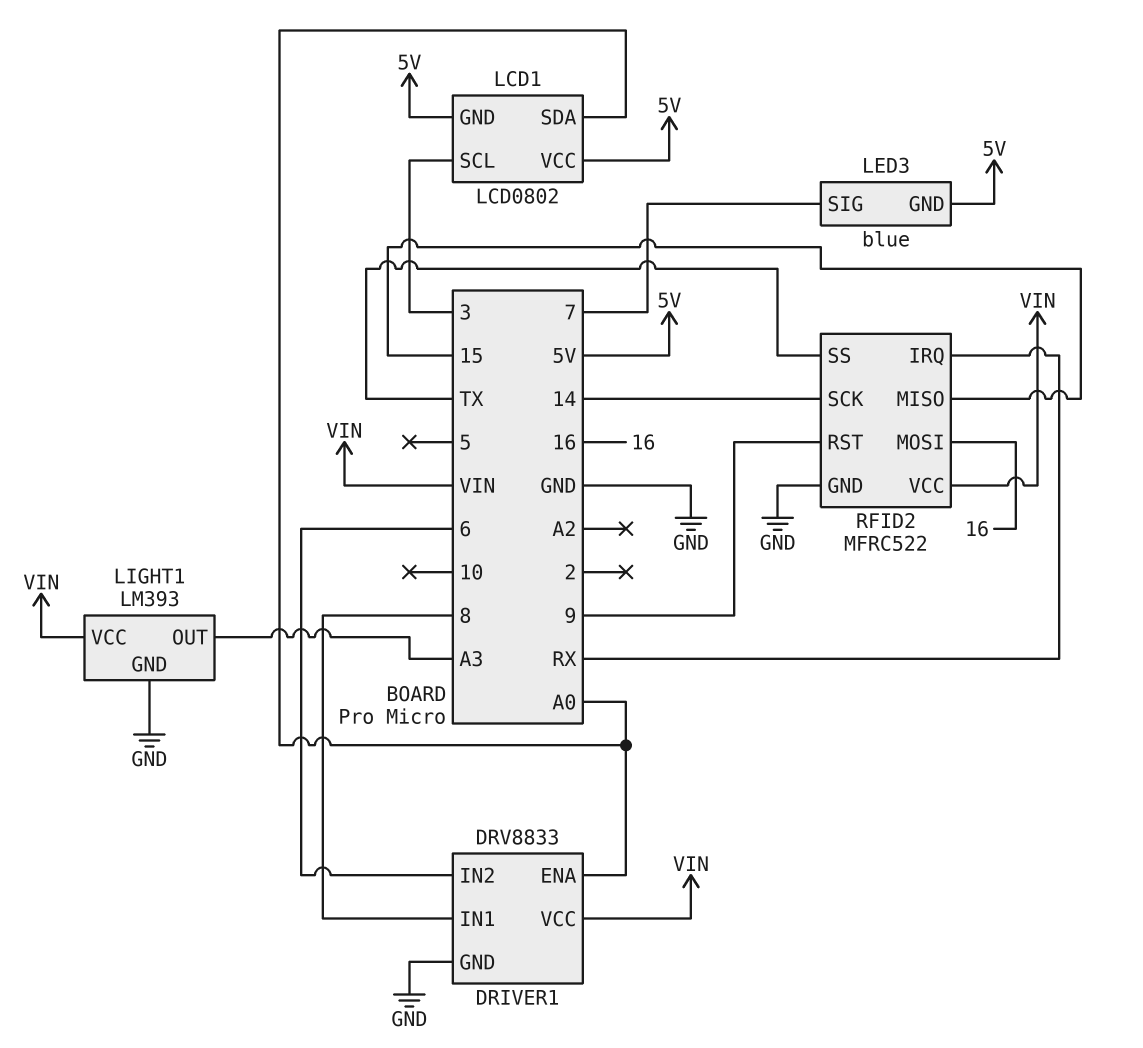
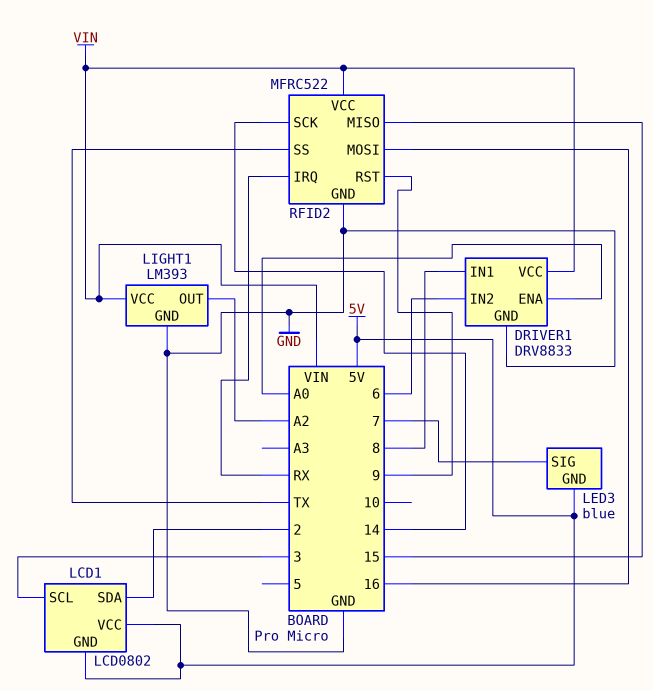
LCD1 pin SDA: A0 -> 2
LIGHT1 pin OUT: A3 -> A2

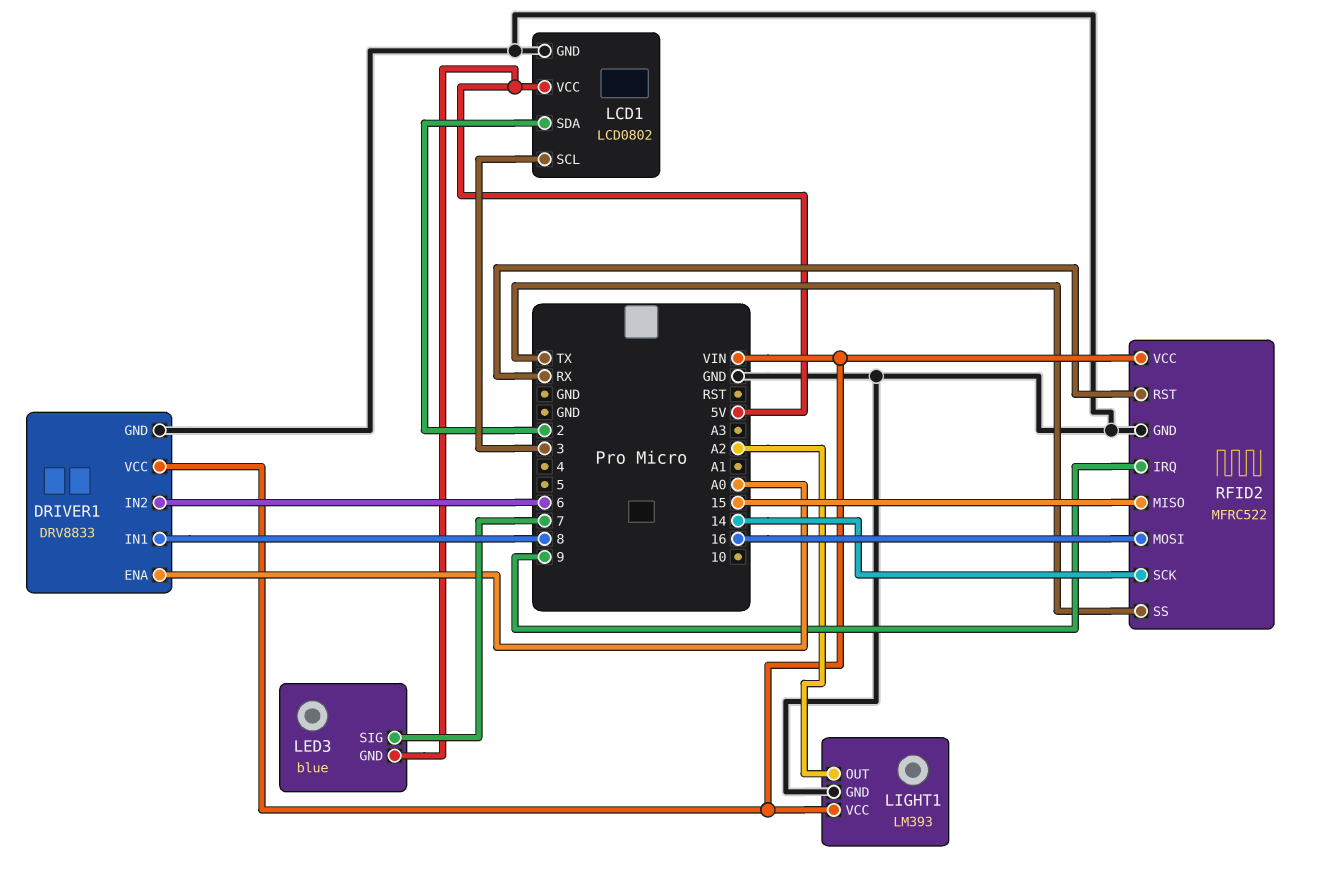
LCD1 pin GND: 5V -> GND
RFID2 pin IRQ: RX -> 9
RFID2 pin RST: 9 -> RX

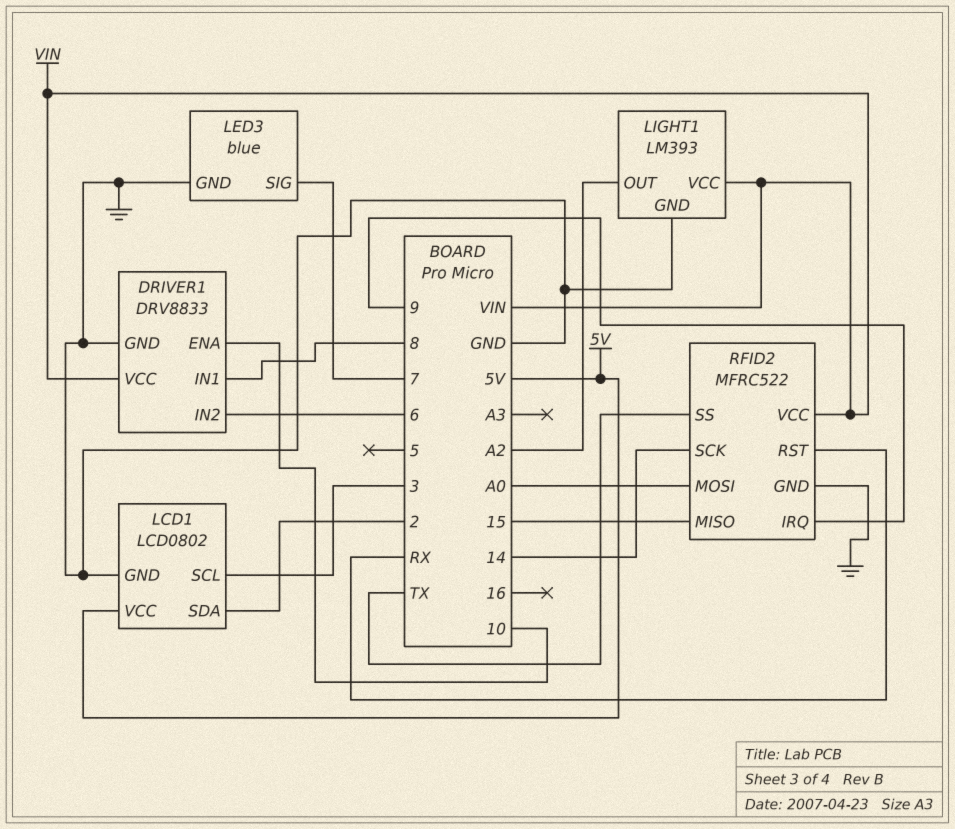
DRIVER1 pin ENA: A0 -> 10
LED3 pin GND: 5V -> GND
RFID2 pin MOSI: 16 -> A0

